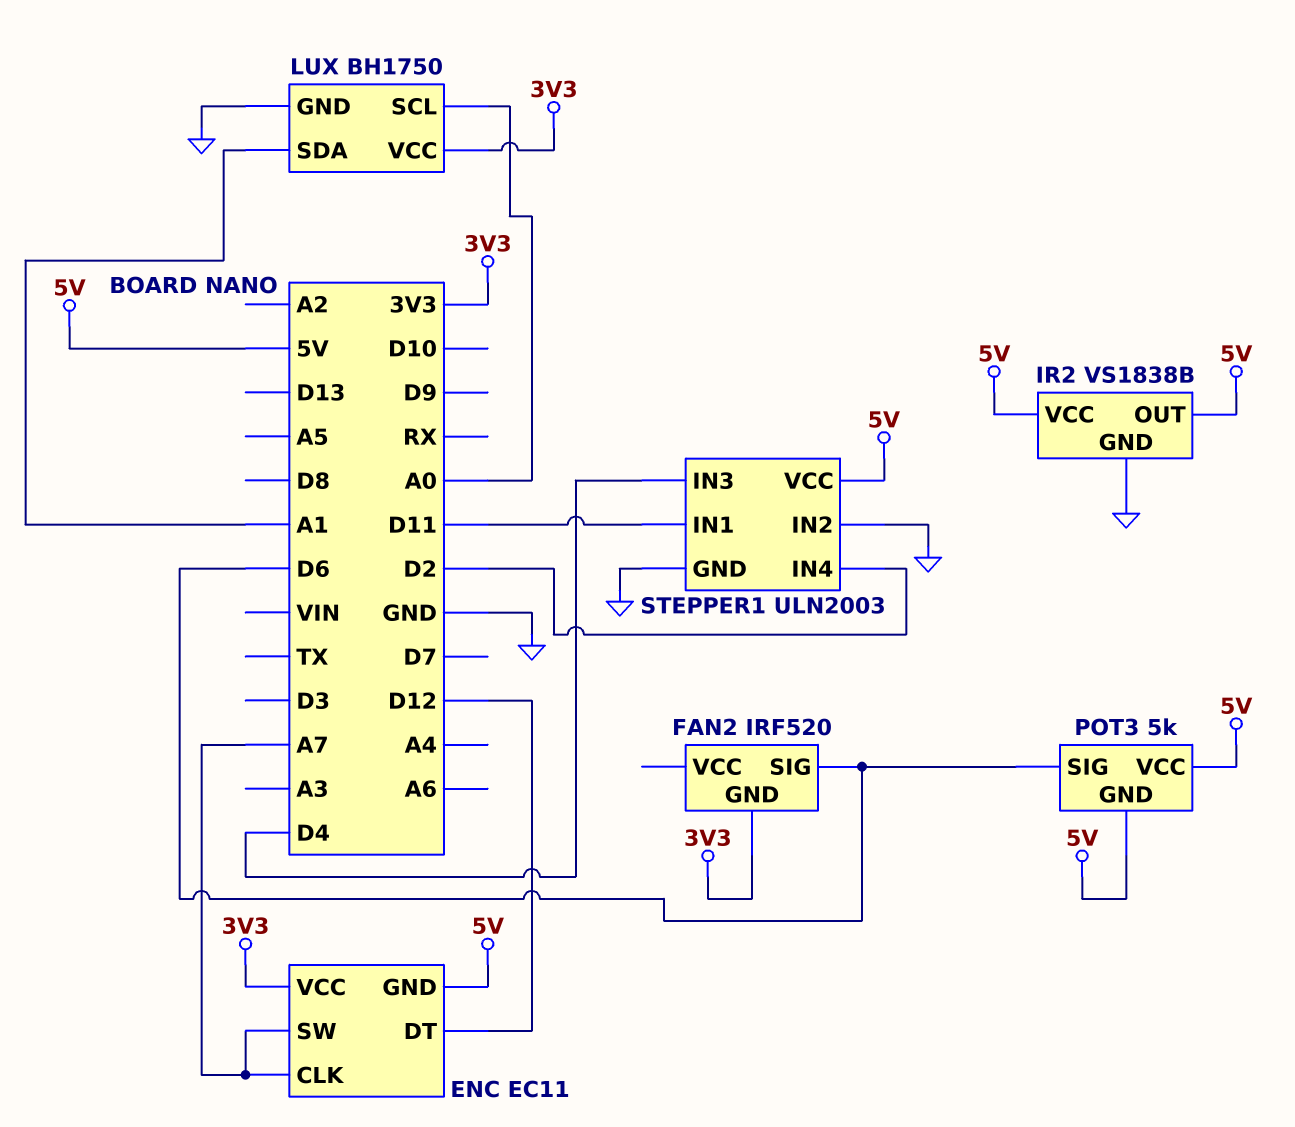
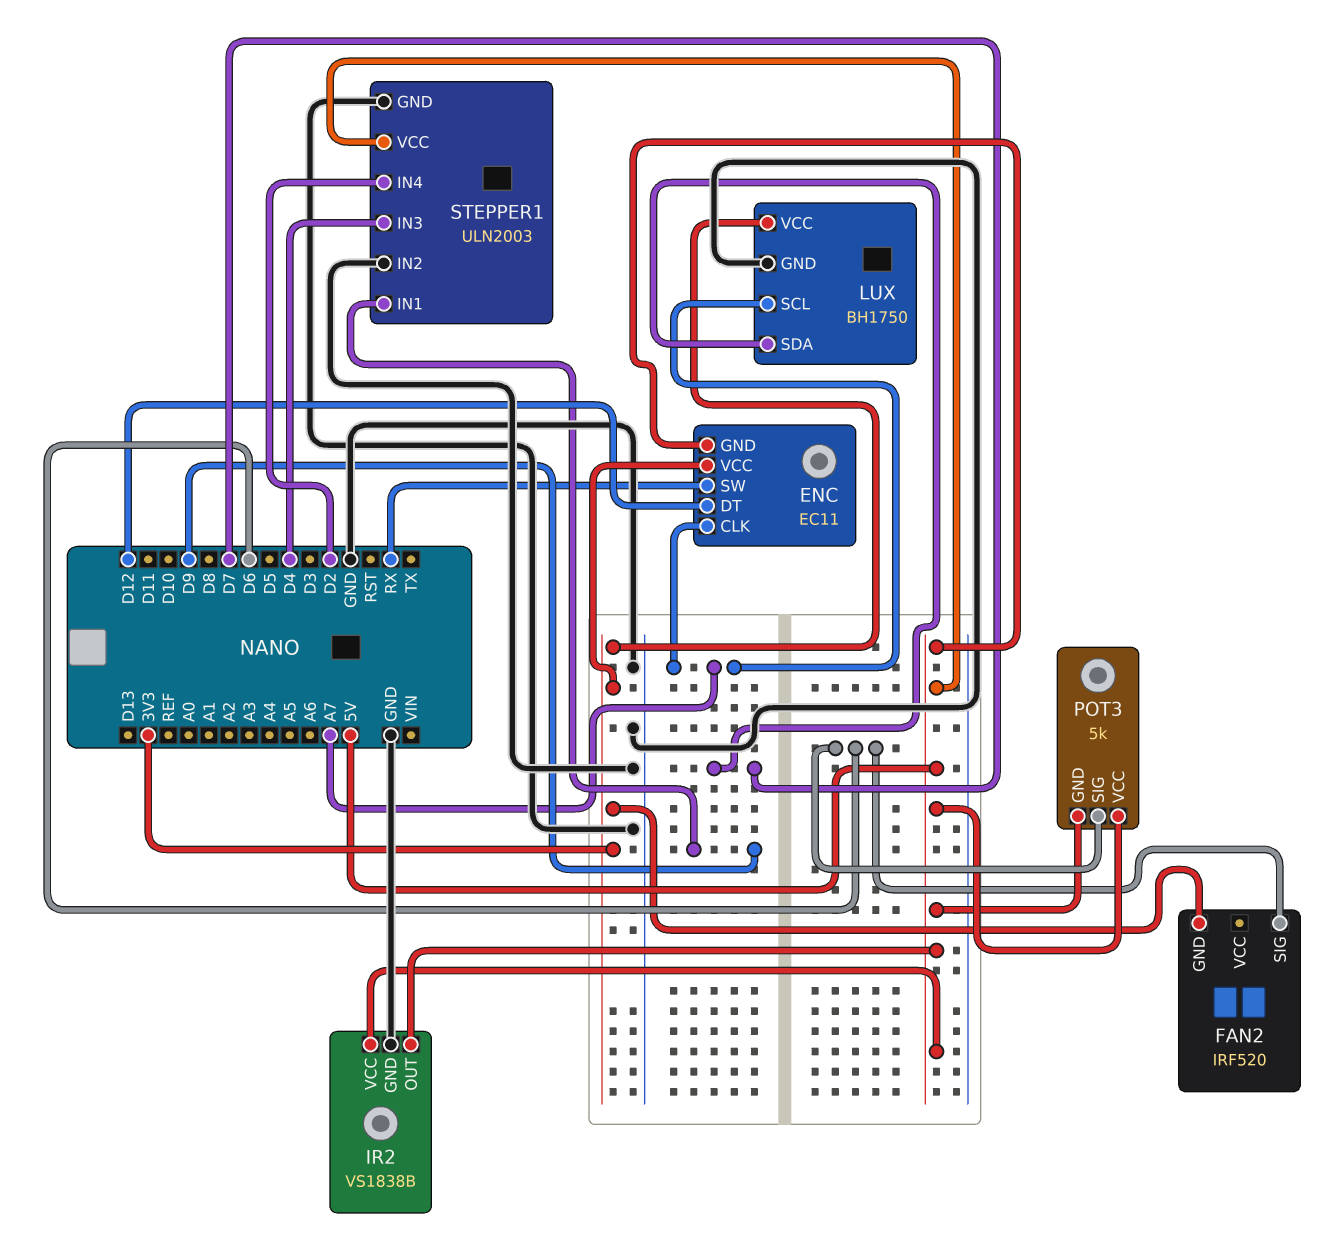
ENC pin SW: A7 -> RX
LUX pin SCL: A0 -> A7
LUX pin SDA: A1 -> D7
STEPPER1 pin IN1: D11 -> D9

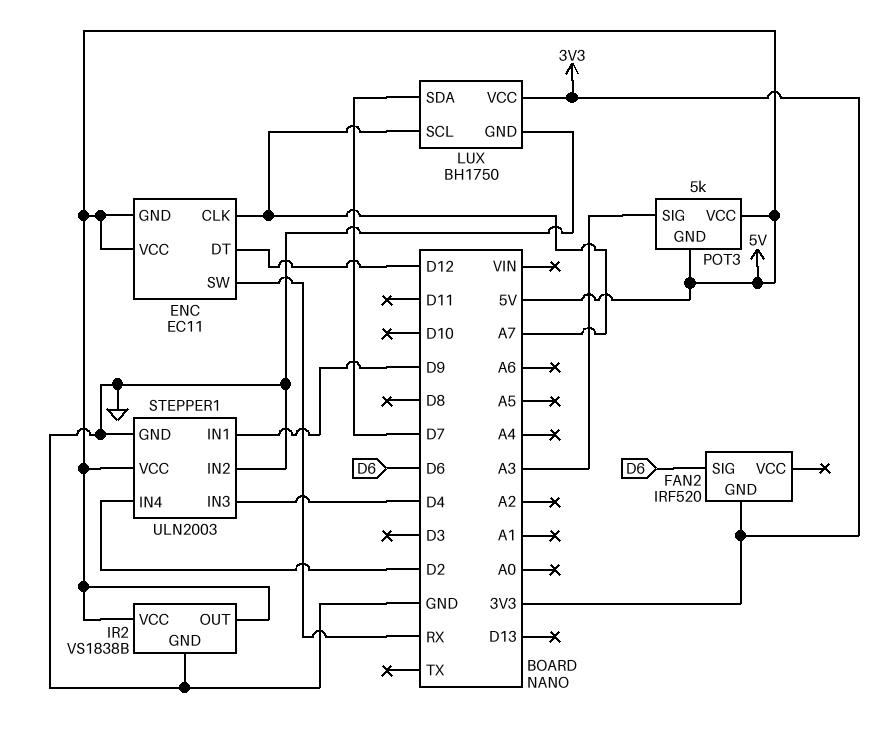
ENC pin VCC: 3V3 -> 5V
POT3 pin SIG: D6 -> A3

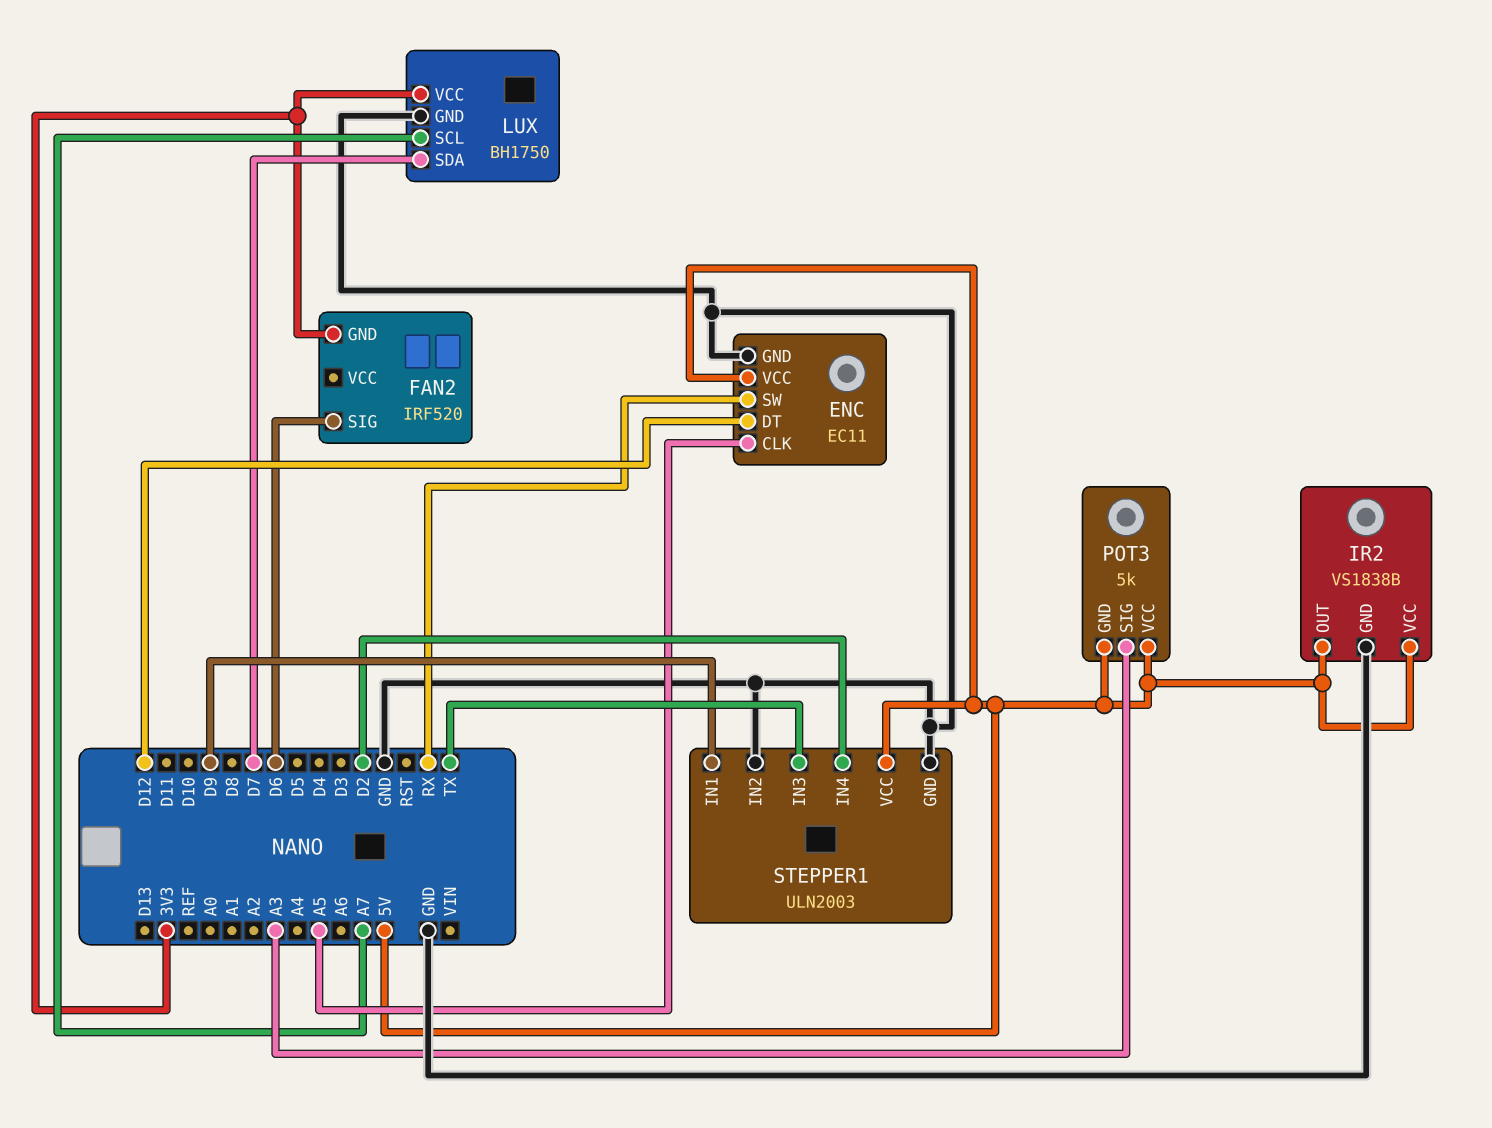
ENC pin CLK: A7 -> A5
ENC pin GND: 5V -> GND
STEPPER1 pin IN3: D4 -> TX

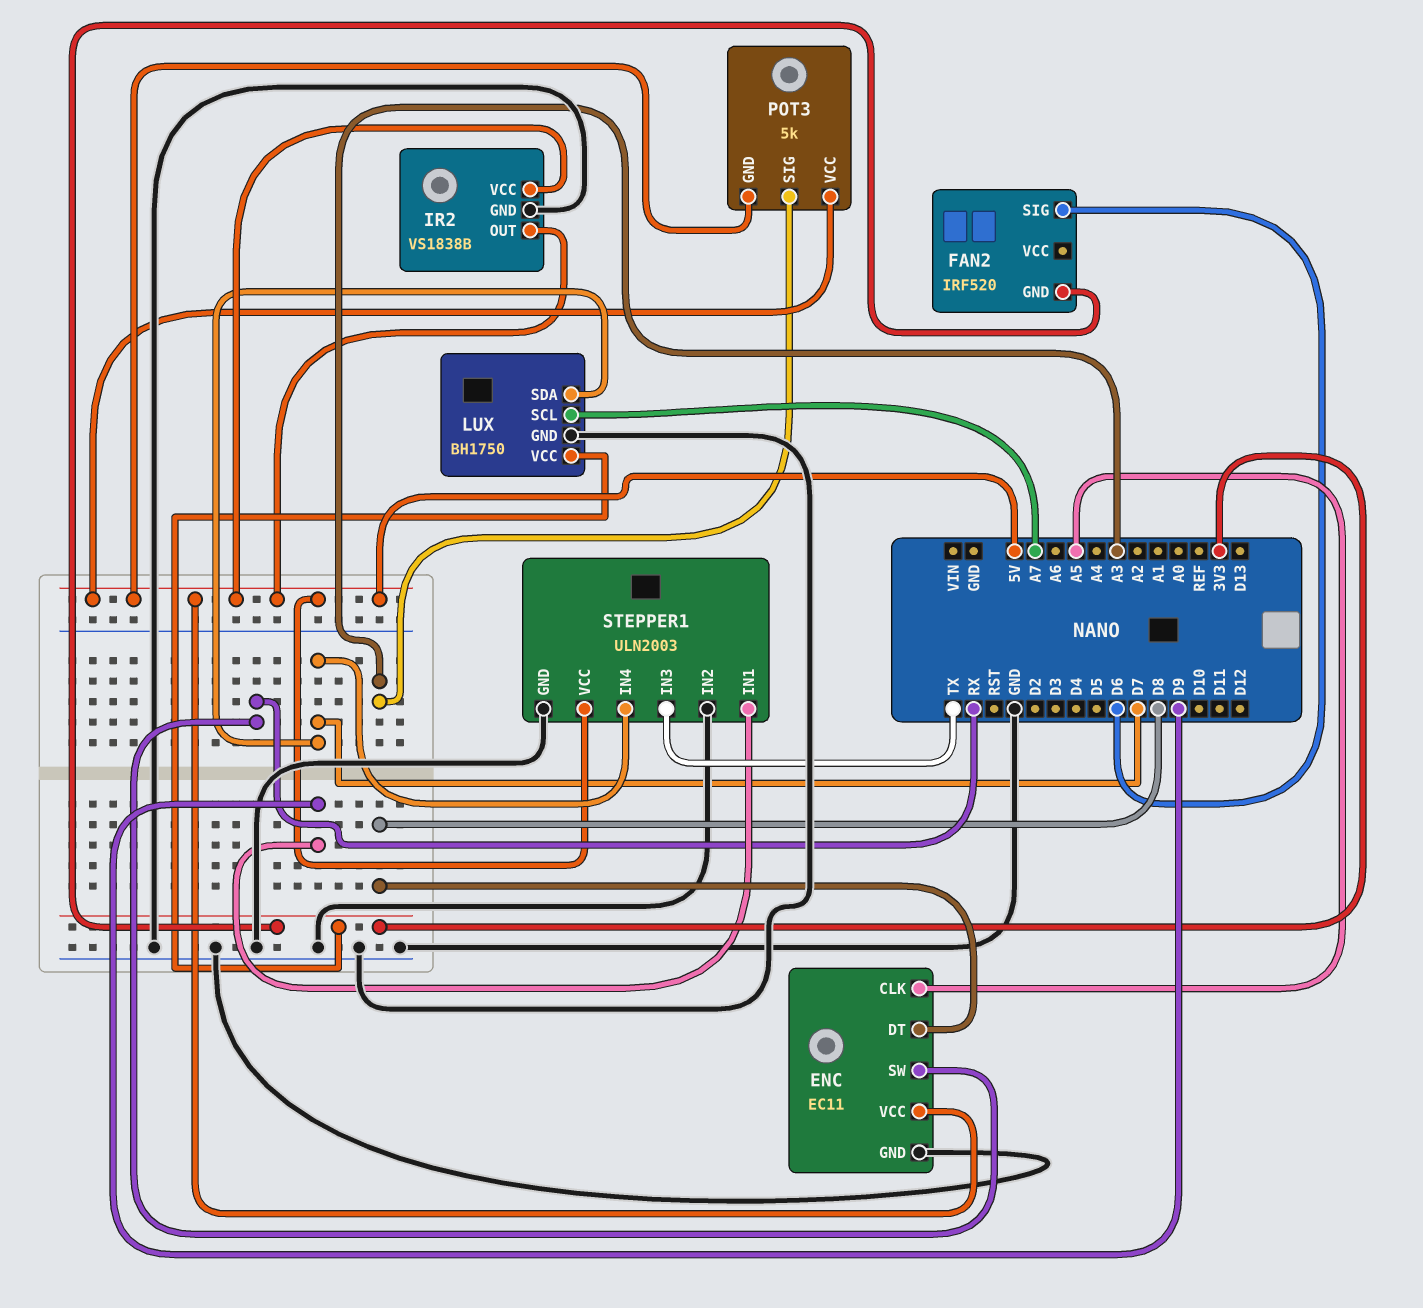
ENC pin DT: D12 -> D8
STEPPER1 pin IN4: D2 -> D7

